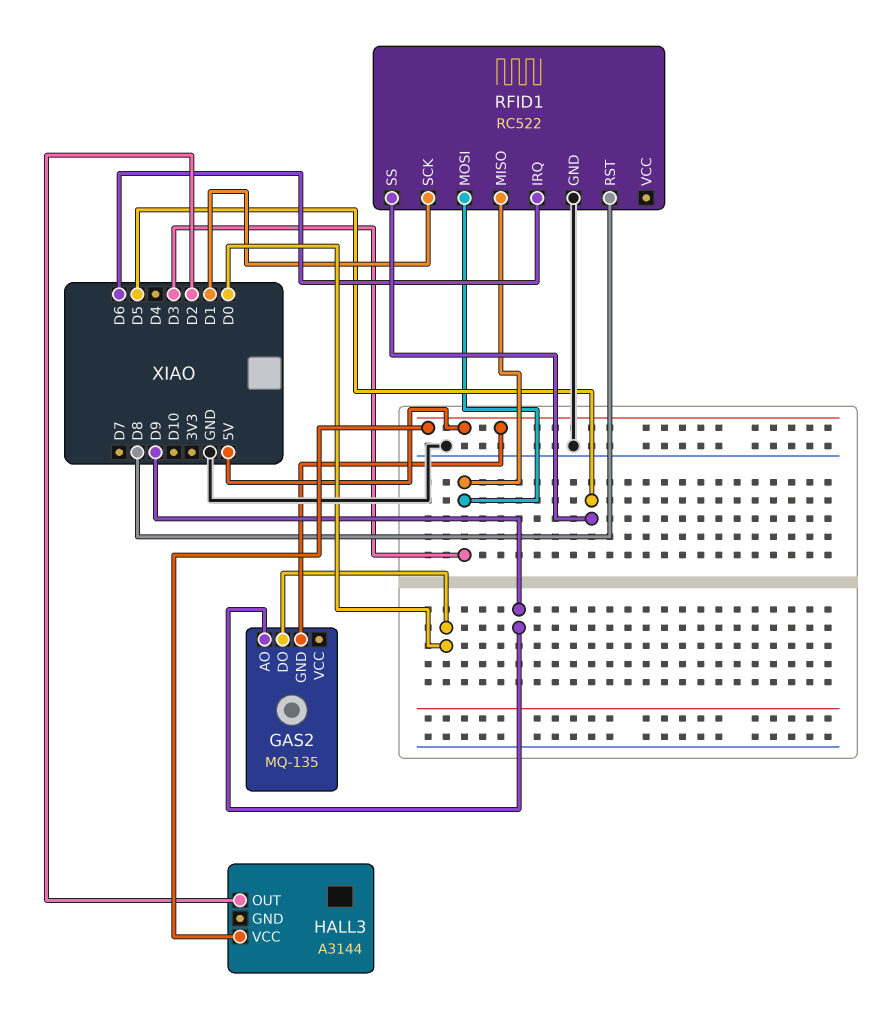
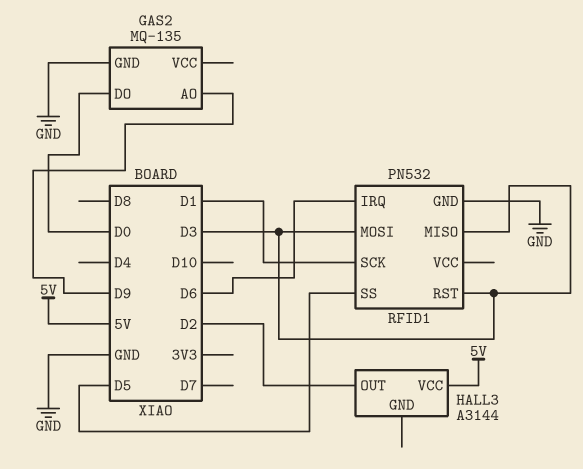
GAS2 pin GND: 5V -> GND
RFID1: RC522 -> PN532
RFID1 pin RST: D8 -> D3

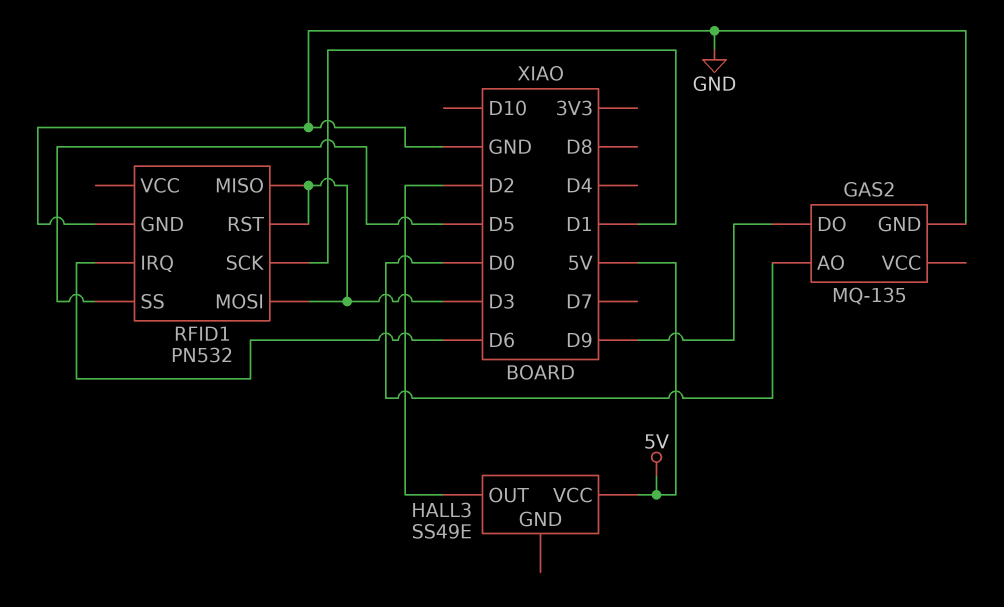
GAS2 pin AO: D9 -> D0
GAS2 pin DO: D0 -> D9
HALL3: A3144 -> SS49E

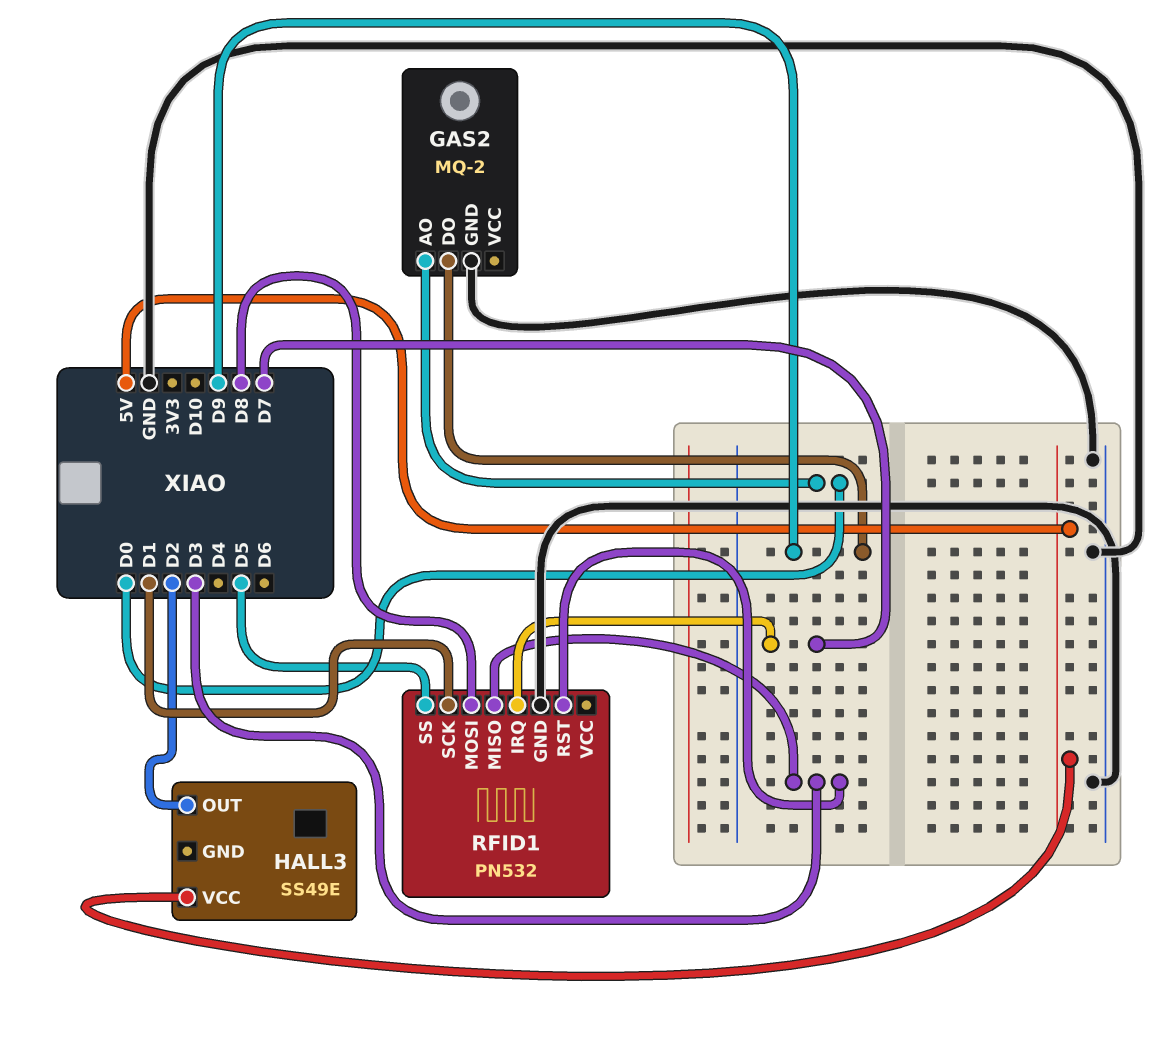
GAS2: MQ-135 -> MQ-2
RFID1 pin IRQ: D6 -> D7
RFID1 pin MOSI: D3 -> D8

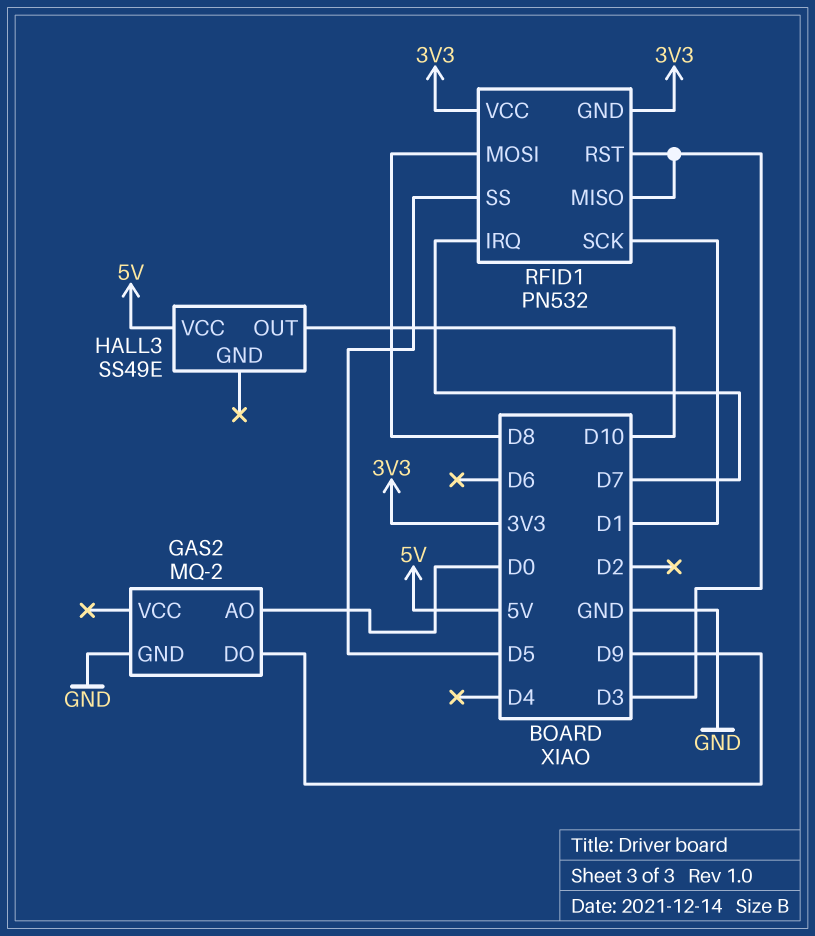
HALL3 pin OUT: D2 -> D10
RFID1 pin GND: GND -> 3V3
RFID1 pin VCC: none -> 3V3

